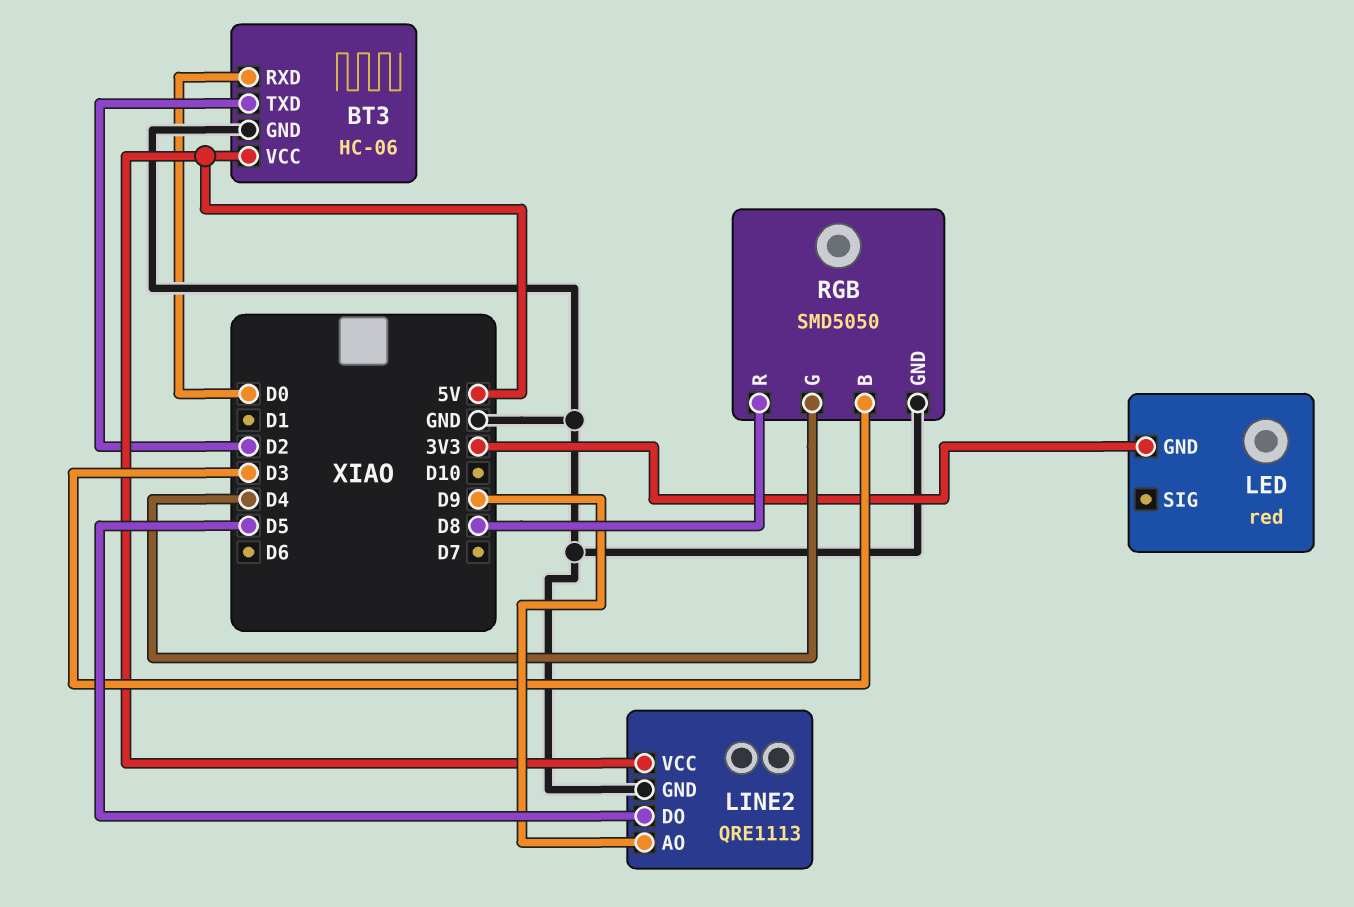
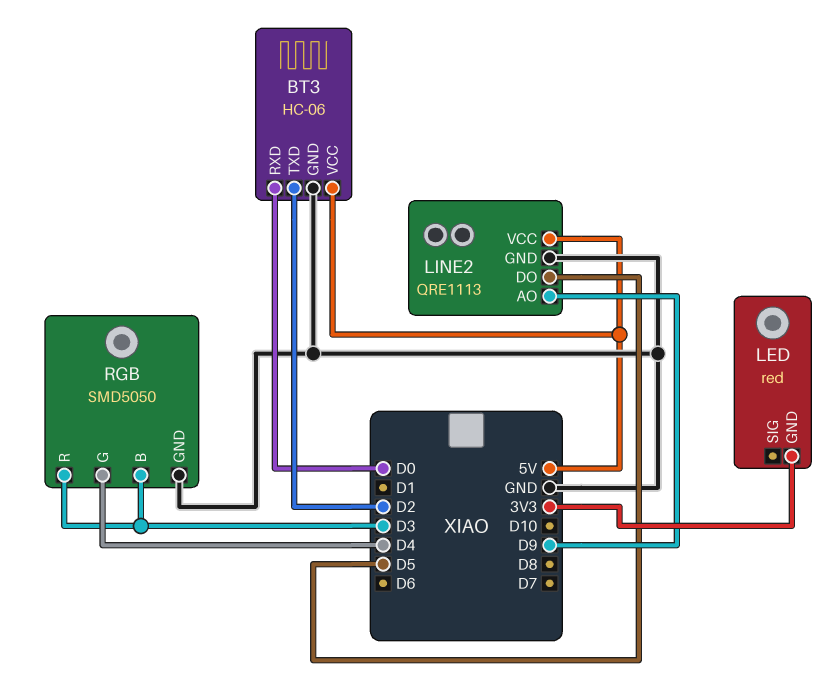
RGB pin R: D8 -> D3

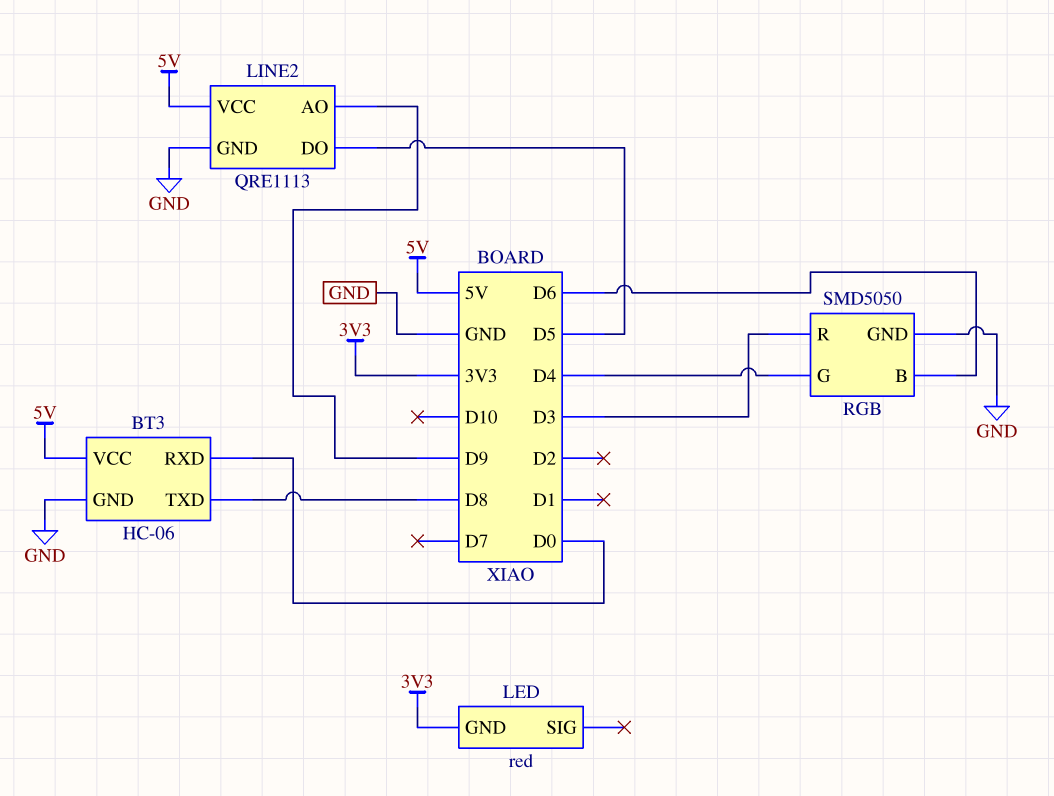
BT3 pin TXD: D2 -> D8
RGB pin B: D3 -> D6

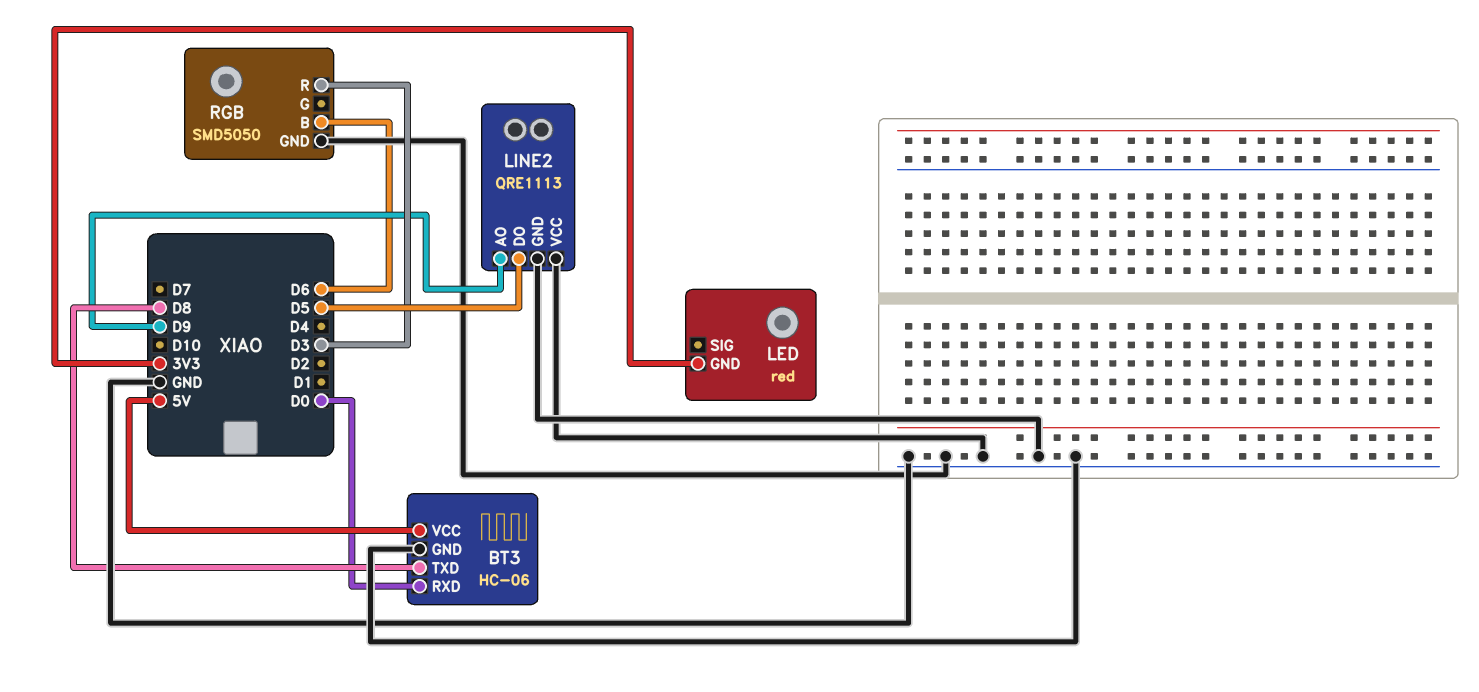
LINE2 pin VCC: 5V -> GND
RGB pin G: D4 -> none

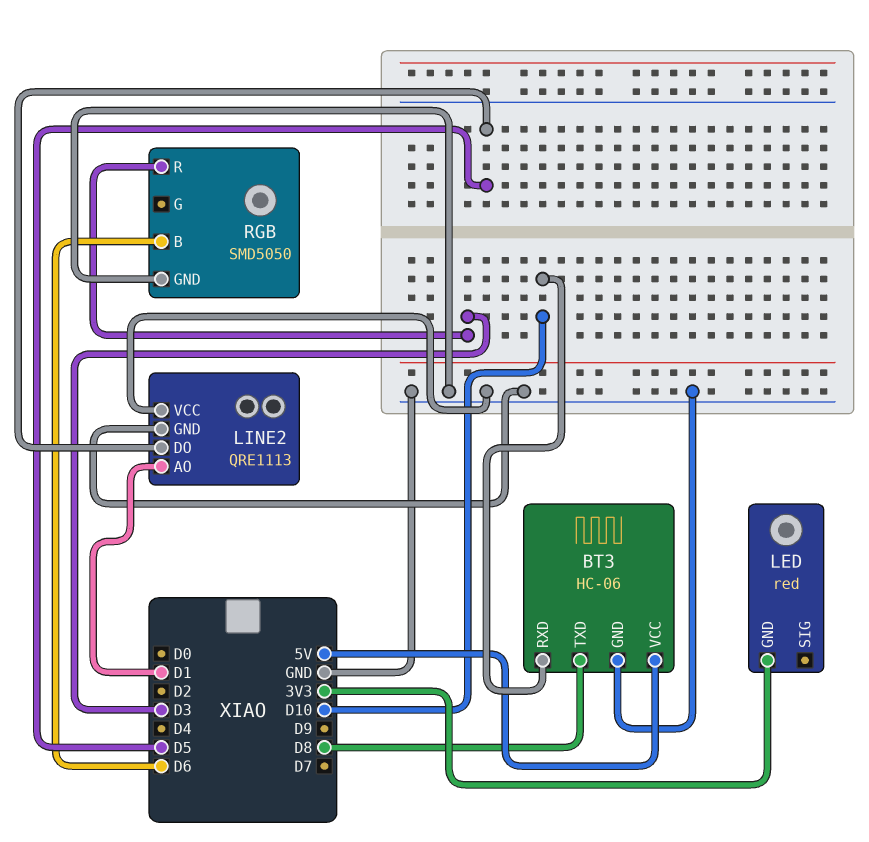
BT3 pin RXD: D0 -> D10
LINE2 pin AO: D9 -> D1

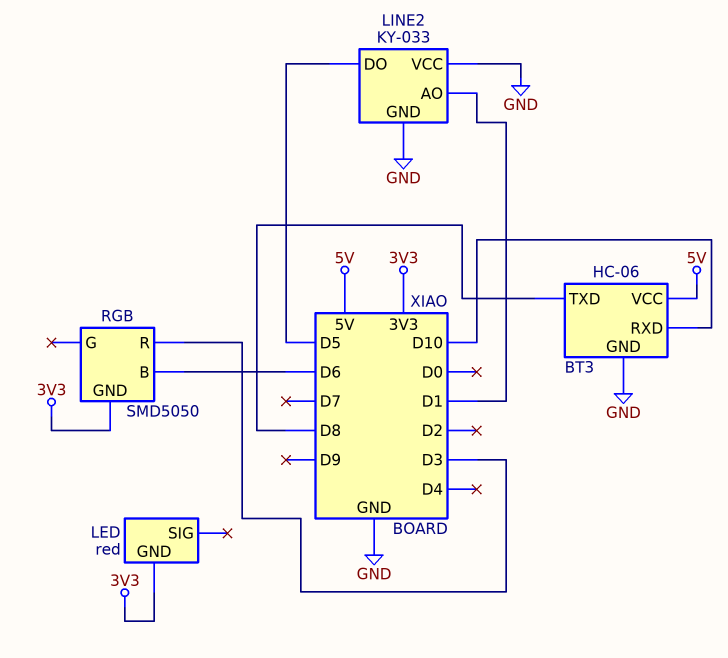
LINE2: QRE1113 -> KY-033
RGB pin GND: GND -> 3V3

